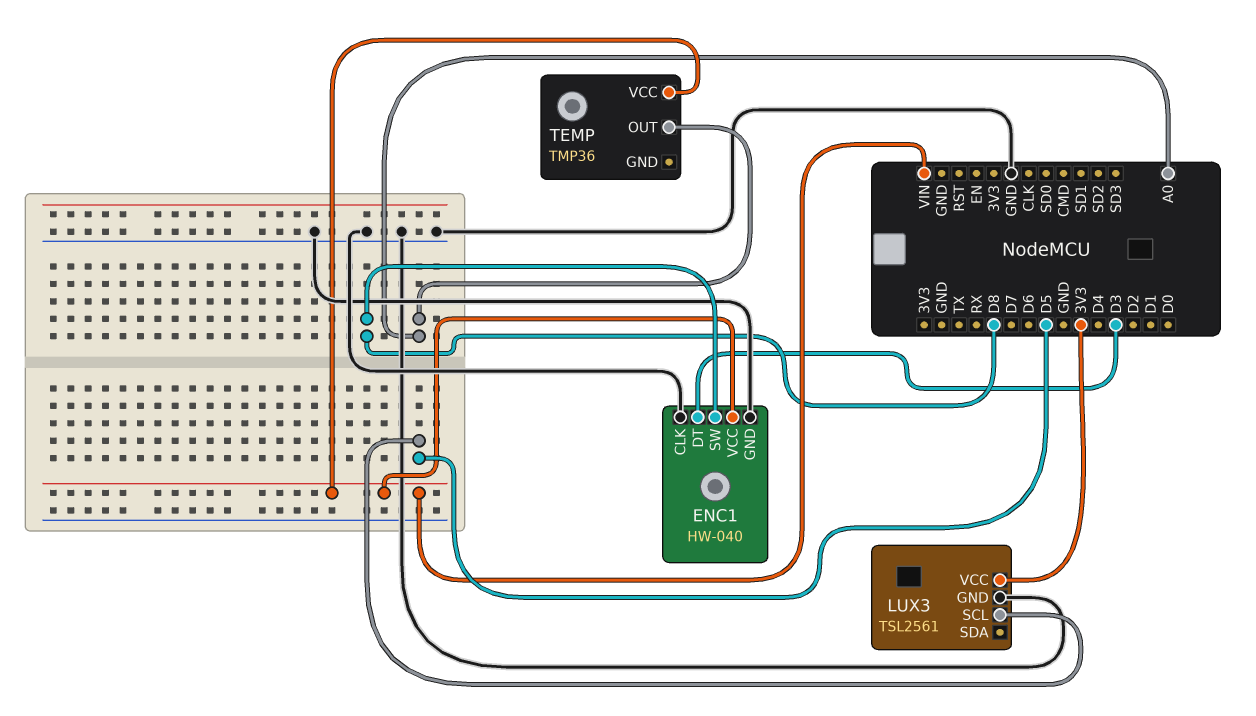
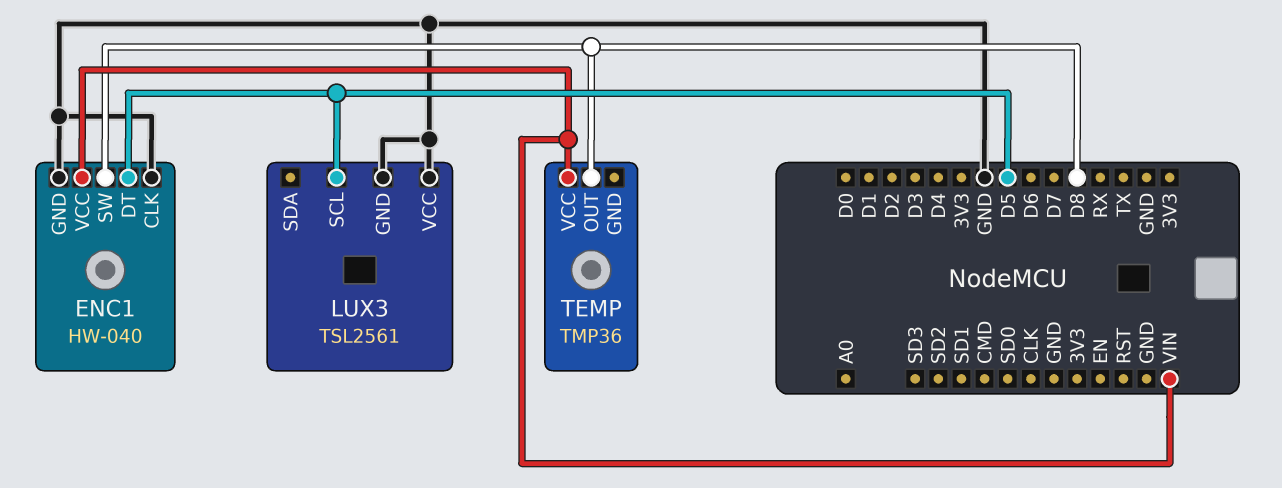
ENC1 pin DT: D3 -> D5
LUX3 pin VCC: 3V3 -> GND
TEMP pin OUT: A0 -> D8

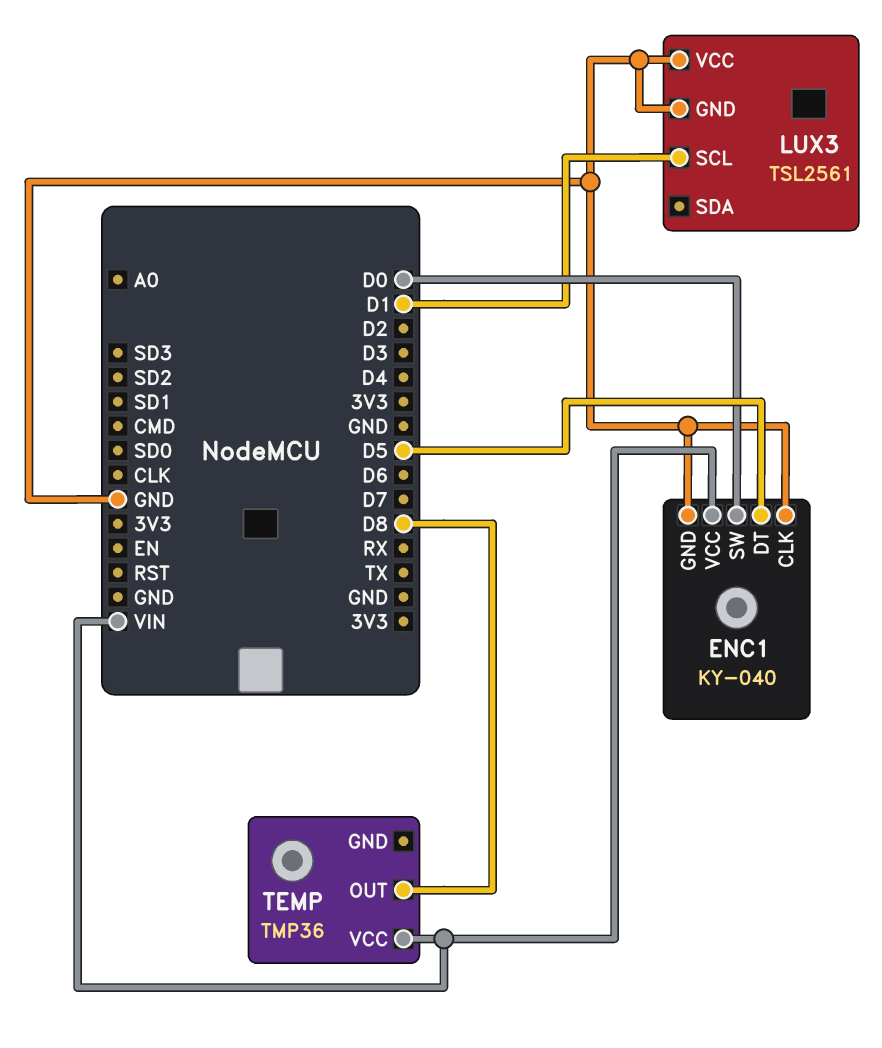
ENC1: HW-040 -> KY-040
ENC1 pin SW: D8 -> D0
LUX3 pin SCL: D5 -> D1

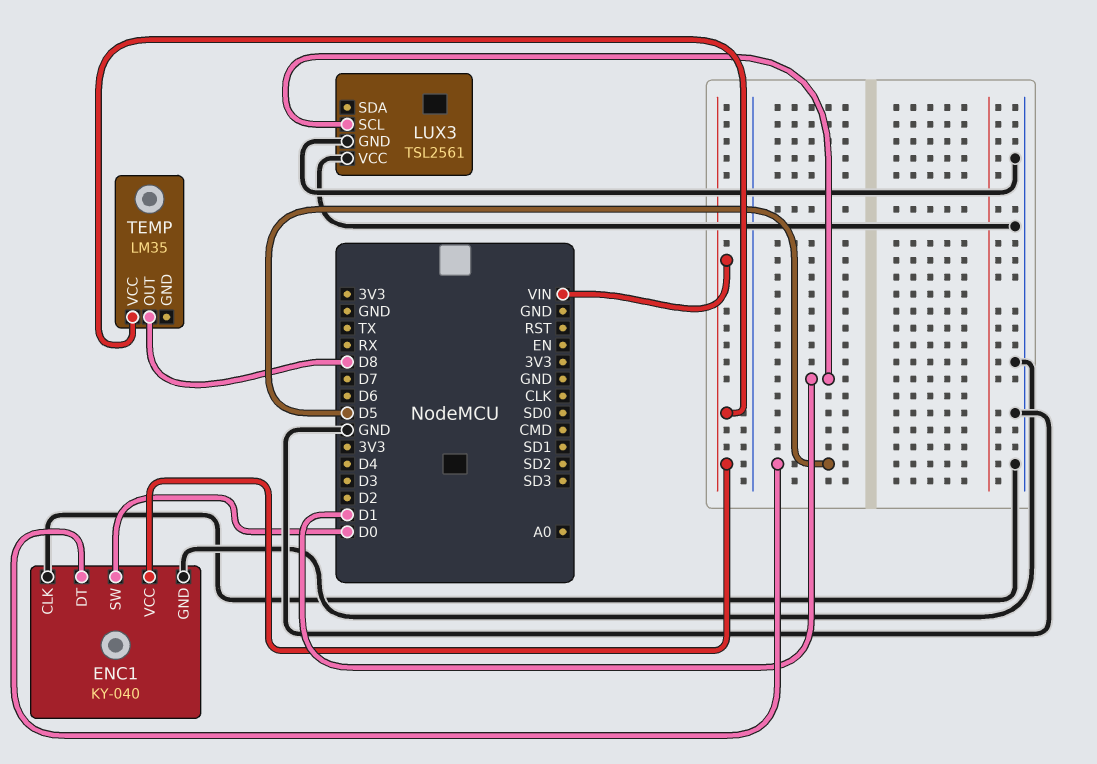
TEMP: TMP36 -> LM35

